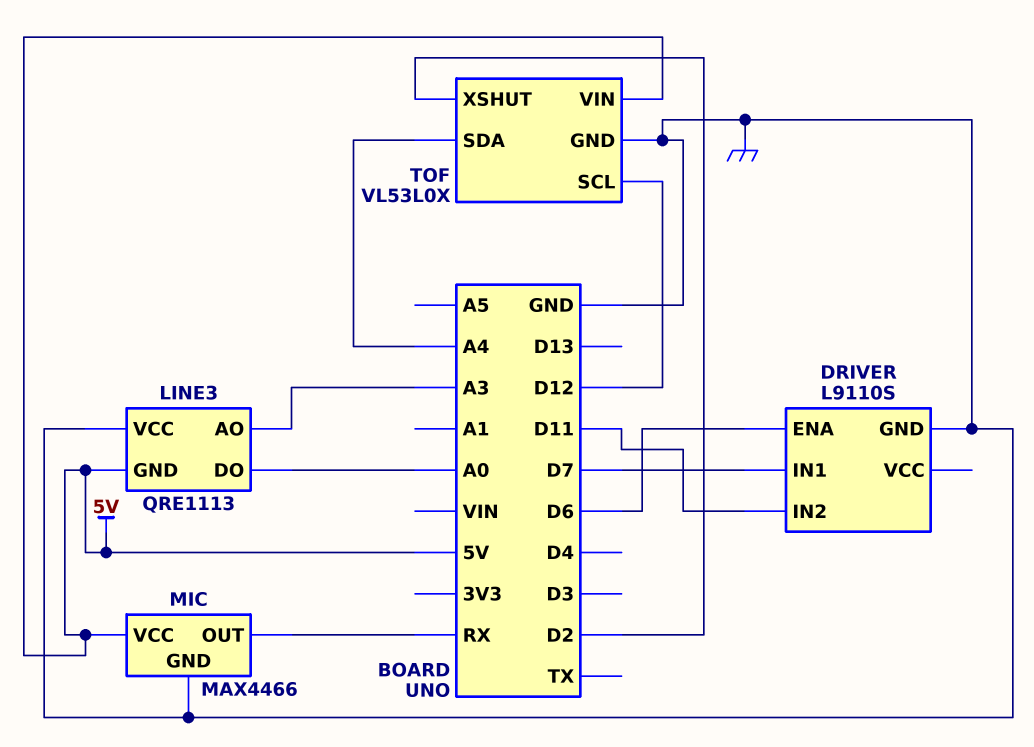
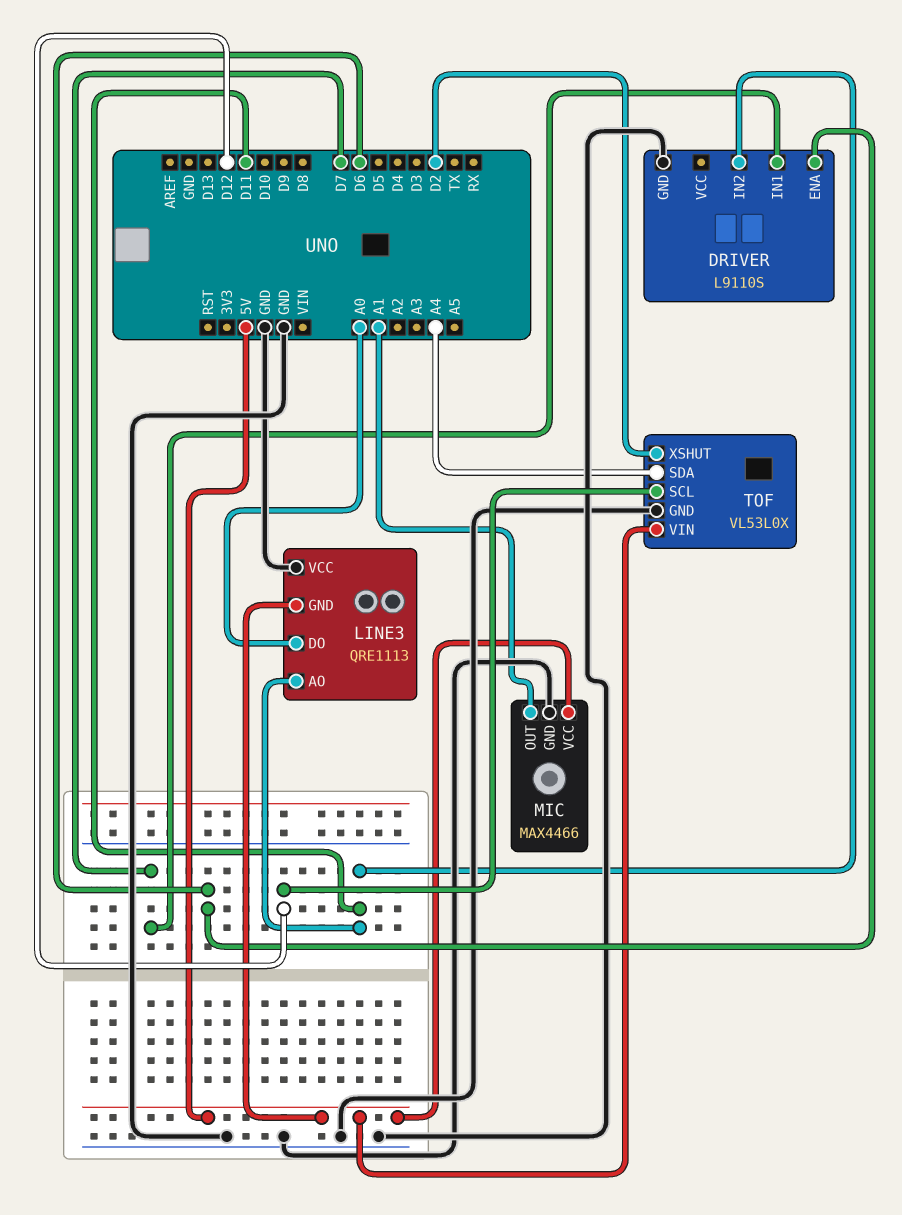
LINE3 pin AO: A3 -> D11
MIC pin OUT: RX -> A1

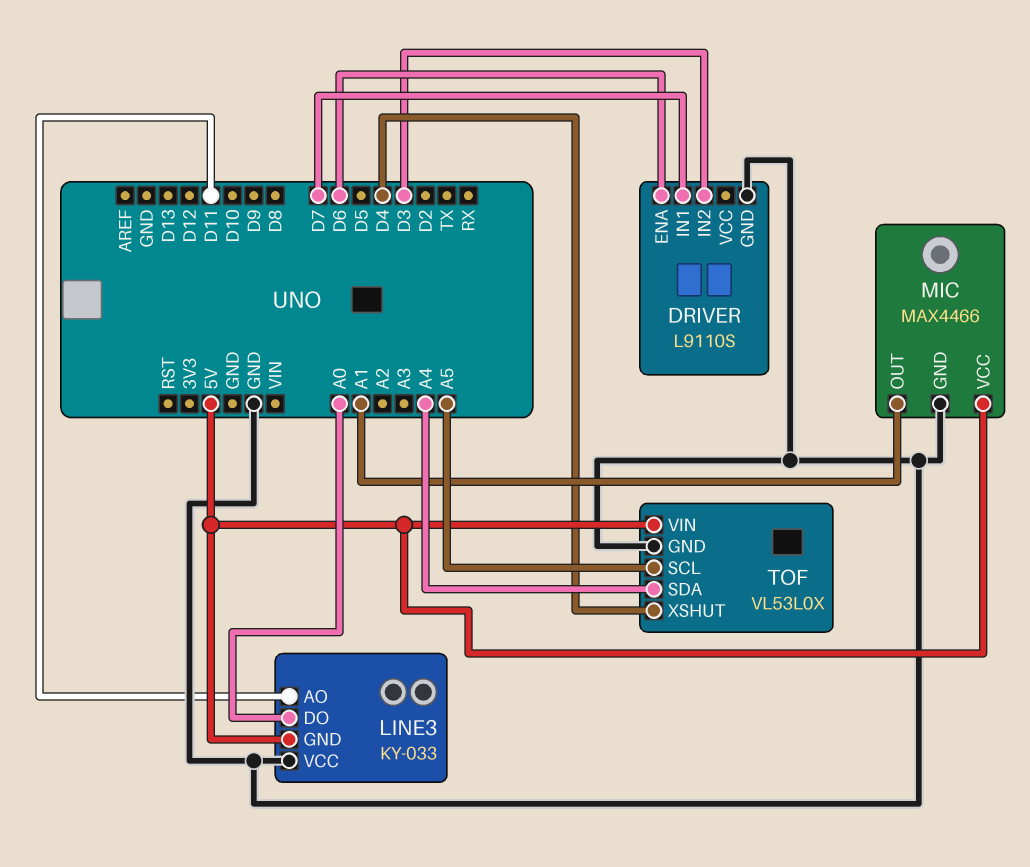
DRIVER pin IN2: D11 -> D3
LINE3: QRE1113 -> KY-033
TOF pin SCL: D12 -> A5
TOF pin XSHUT: D2 -> D4

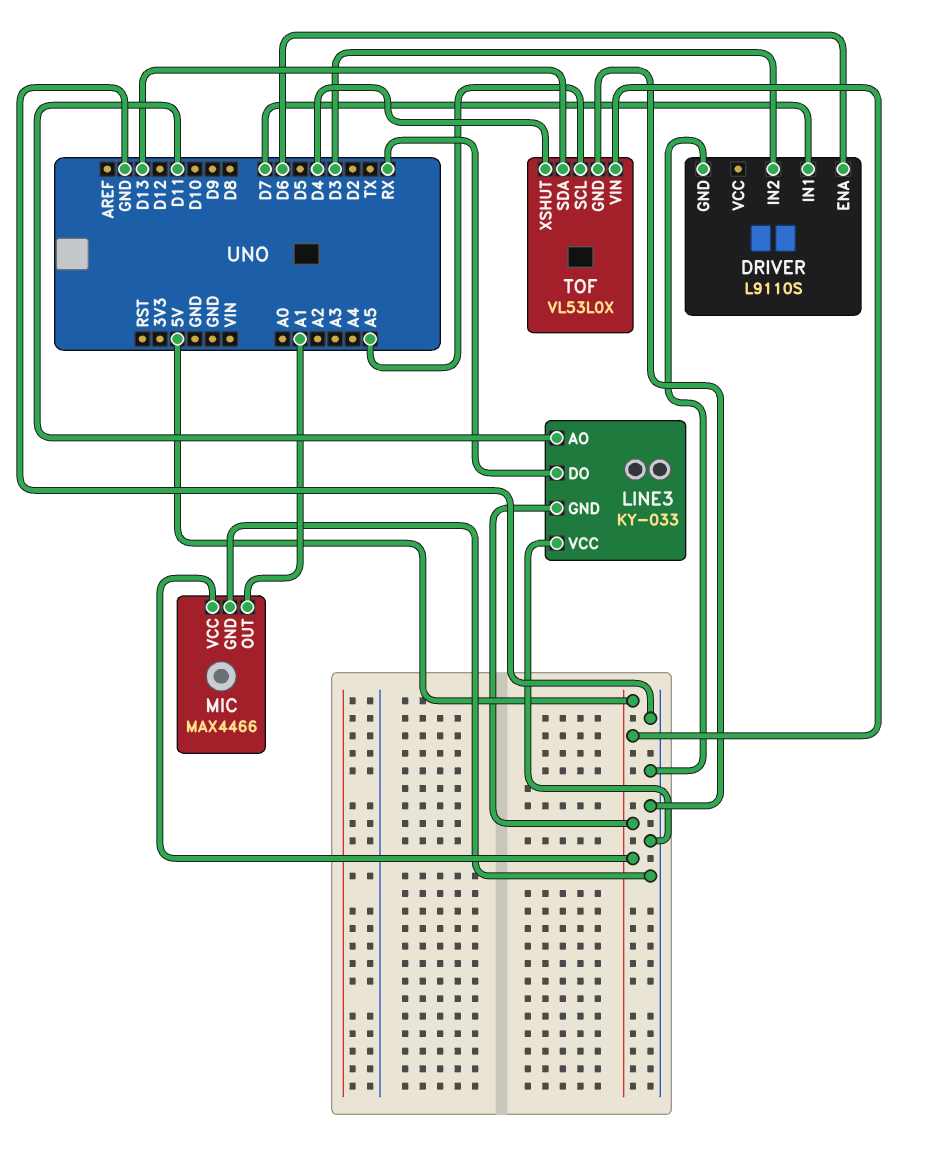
LINE3 pin DO: A0 -> RX
TOF pin SDA: A4 -> D13

